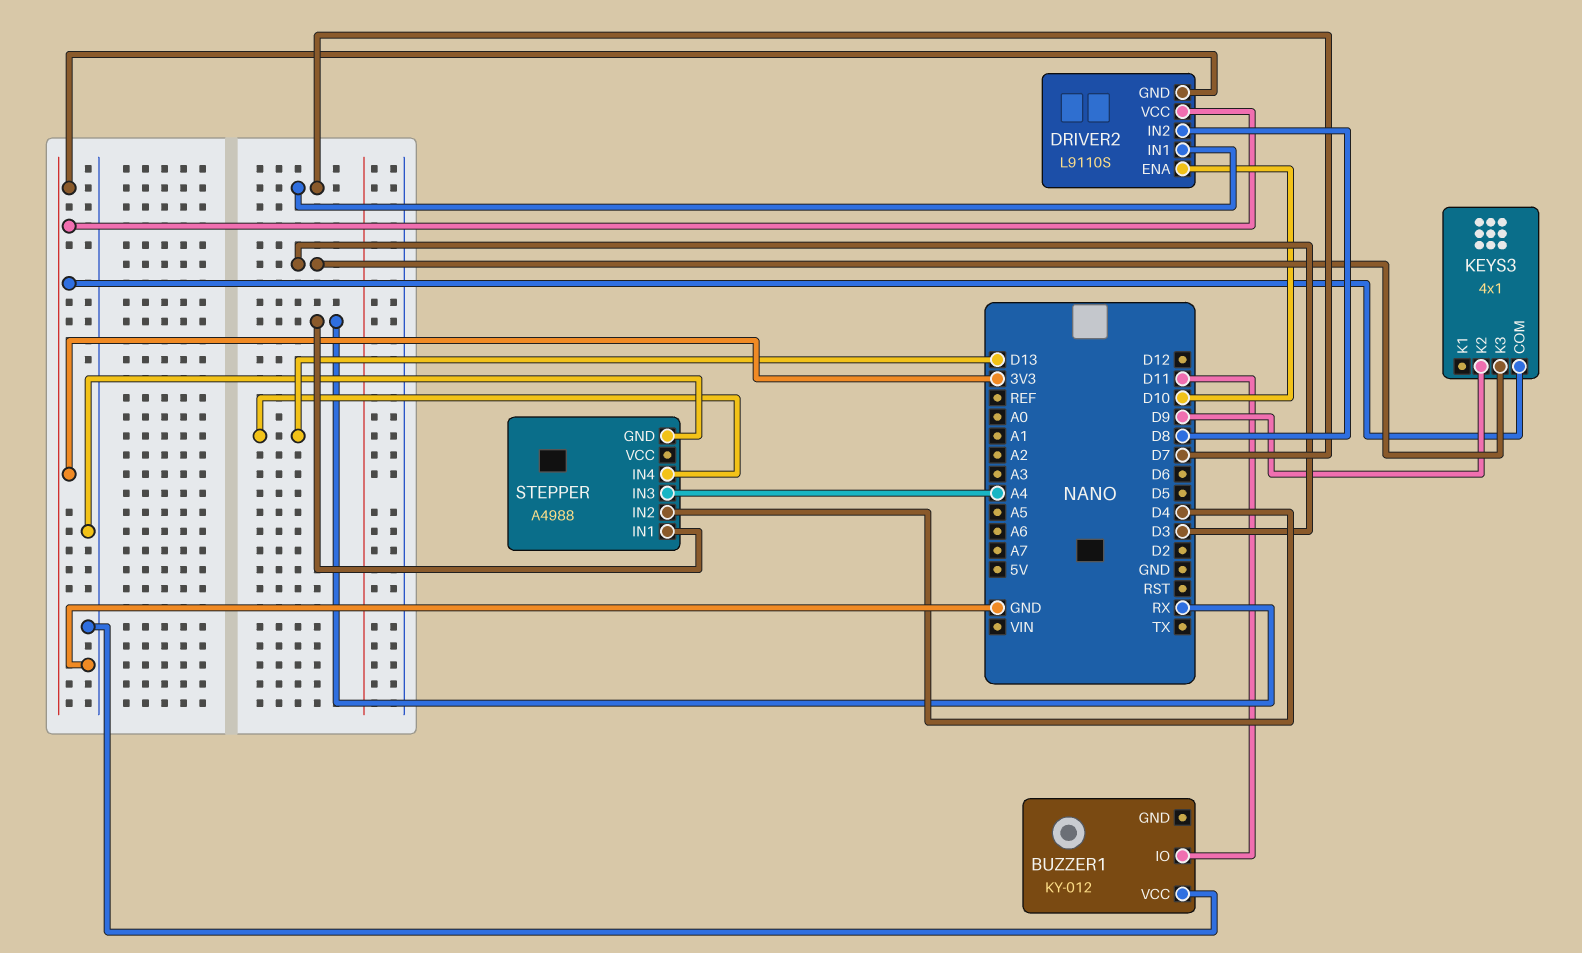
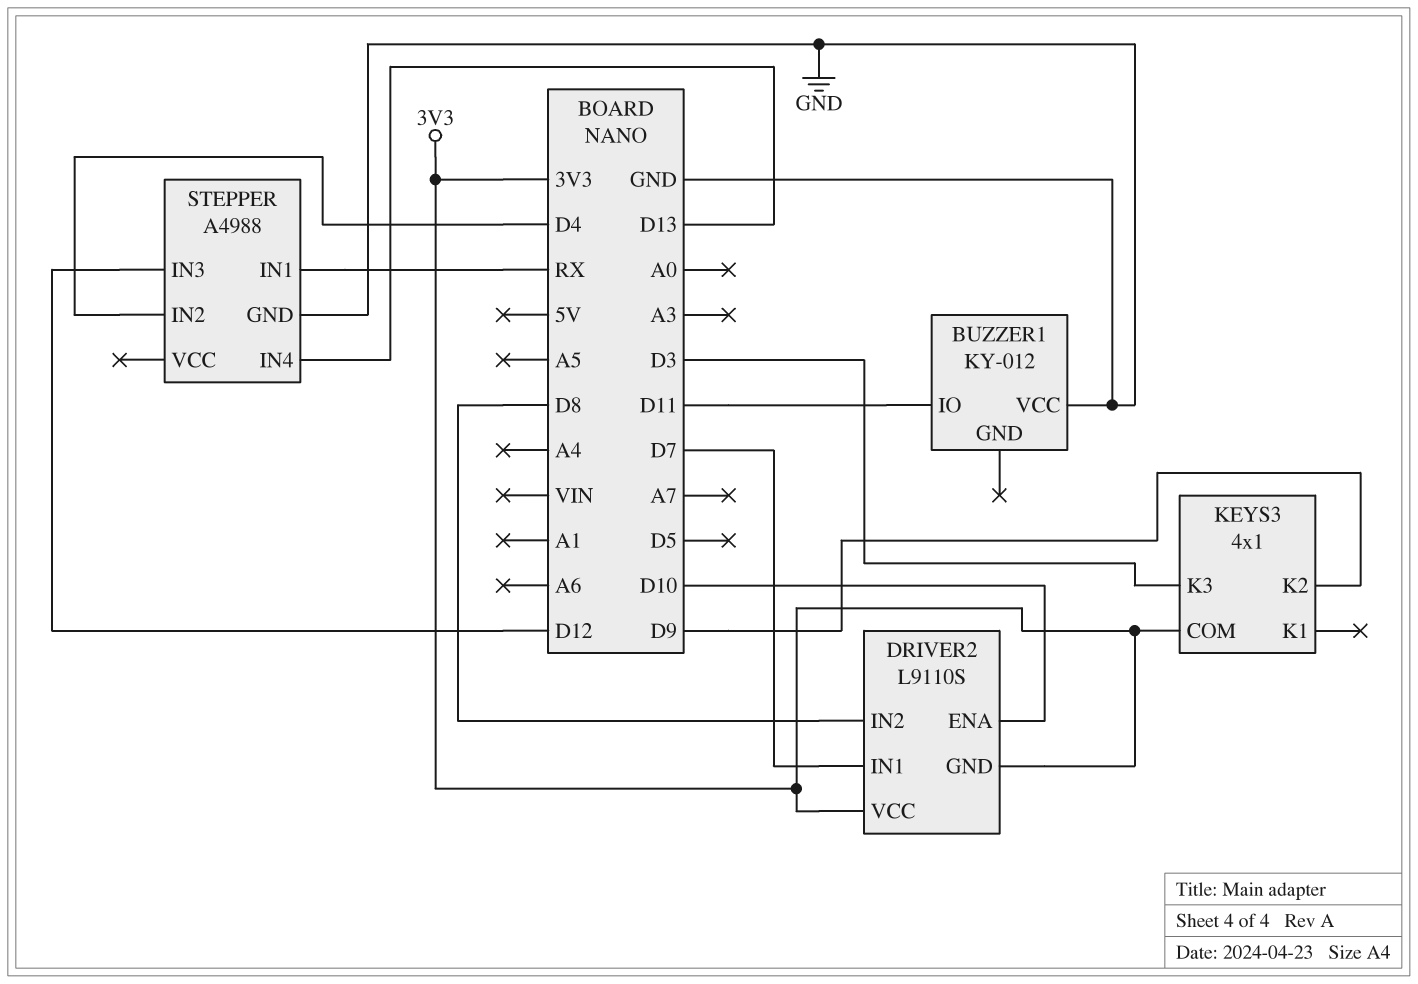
STEPPER pin IN3: A4 -> D12

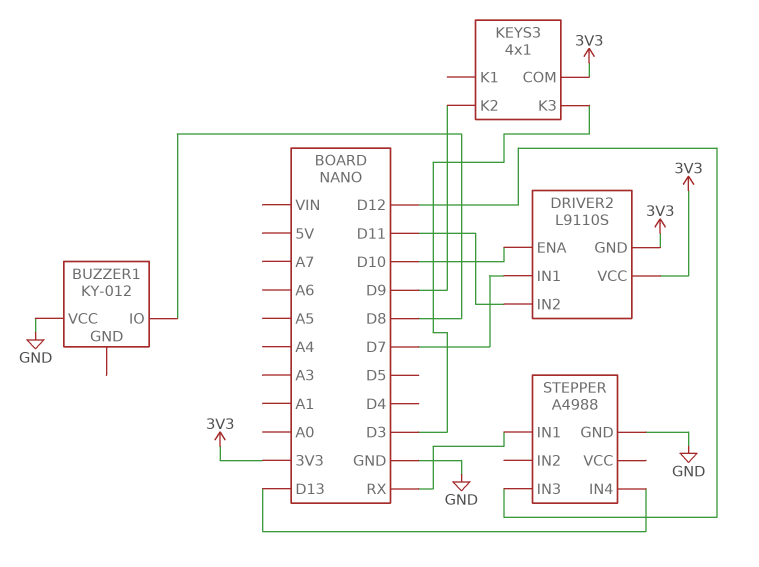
BUZZER1 pin IO: D11 -> D8
DRIVER2 pin IN2: D8 -> D11
STEPPER pin IN2: D4 -> none

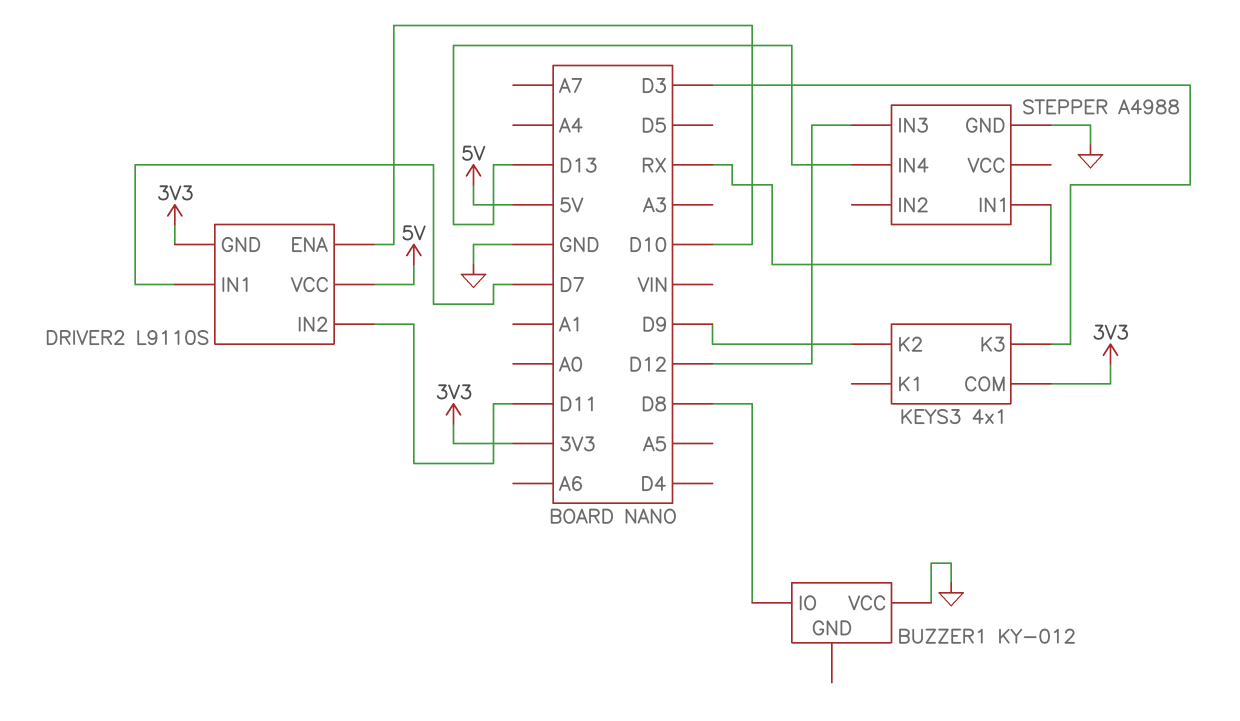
DRIVER2 pin VCC: 3V3 -> 5V

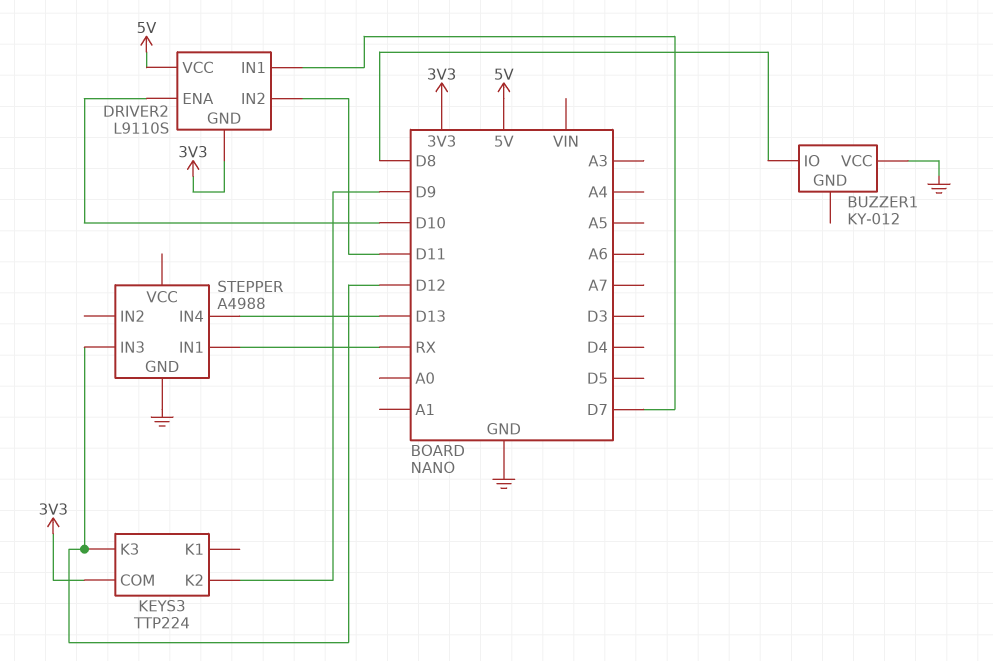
KEYS3: 4x1 -> TTP224
KEYS3 pin K3: D3 -> D12

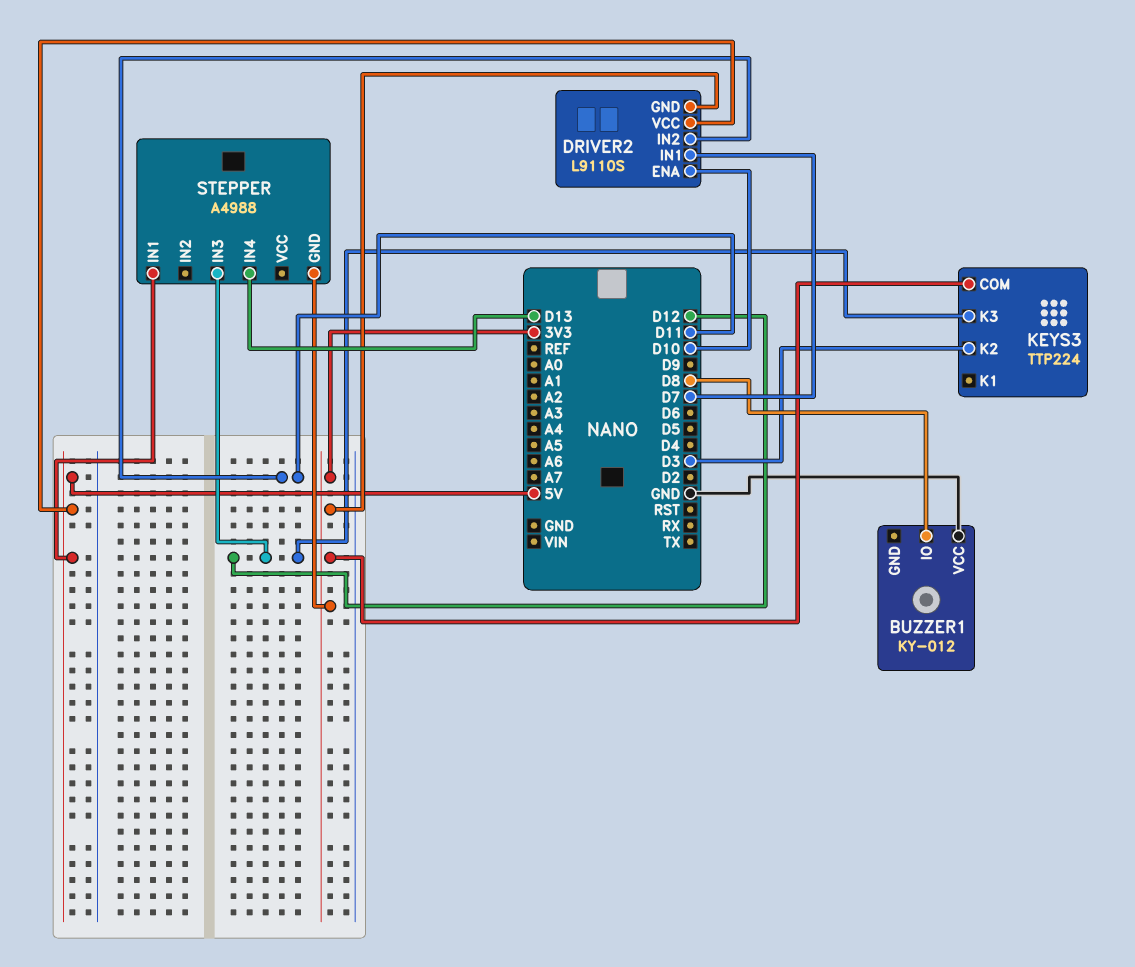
KEYS3 pin K2: D9 -> D3
STEPPER pin GND: GND -> 3V3
STEPPER pin IN1: RX -> 5V

